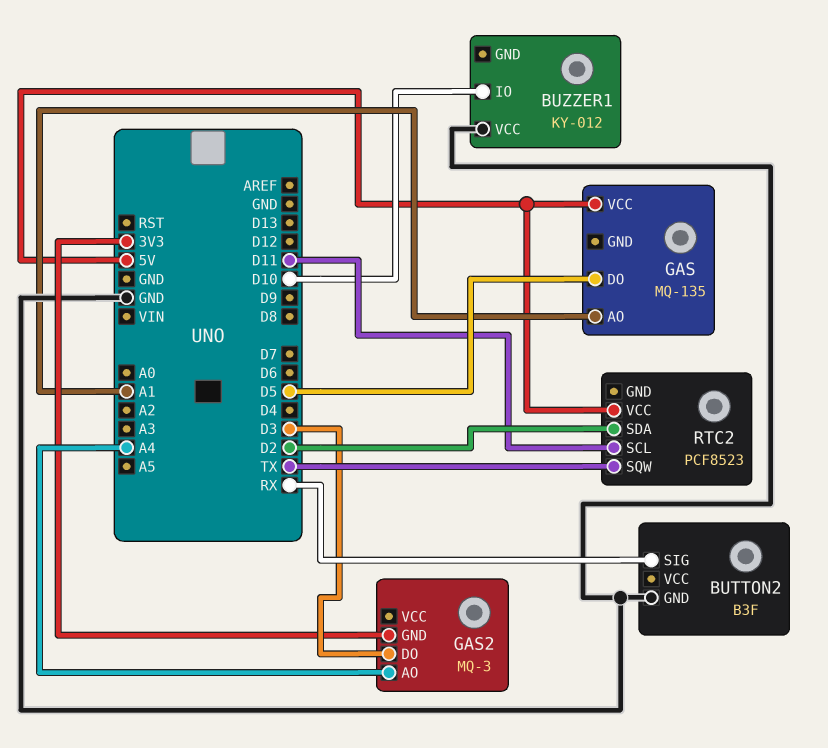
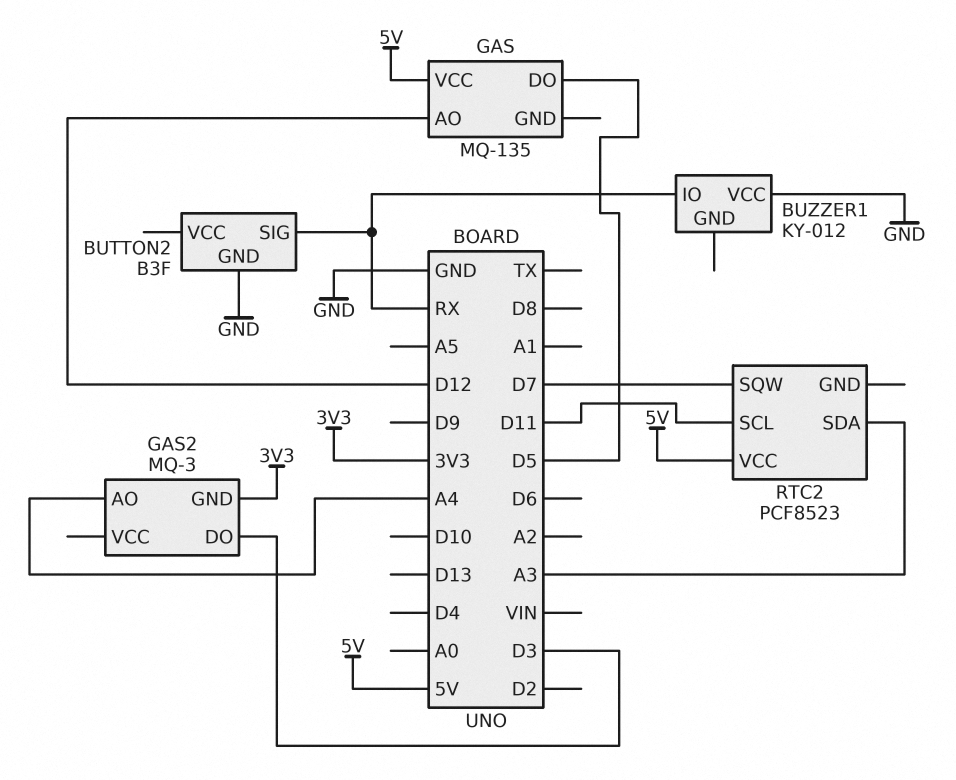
BUZZER1 pin IO: D10 -> RX
GAS pin AO: A1 -> D12
RTC2 pin SDA: D2 -> A3
RTC2 pin SQW: TX -> D7

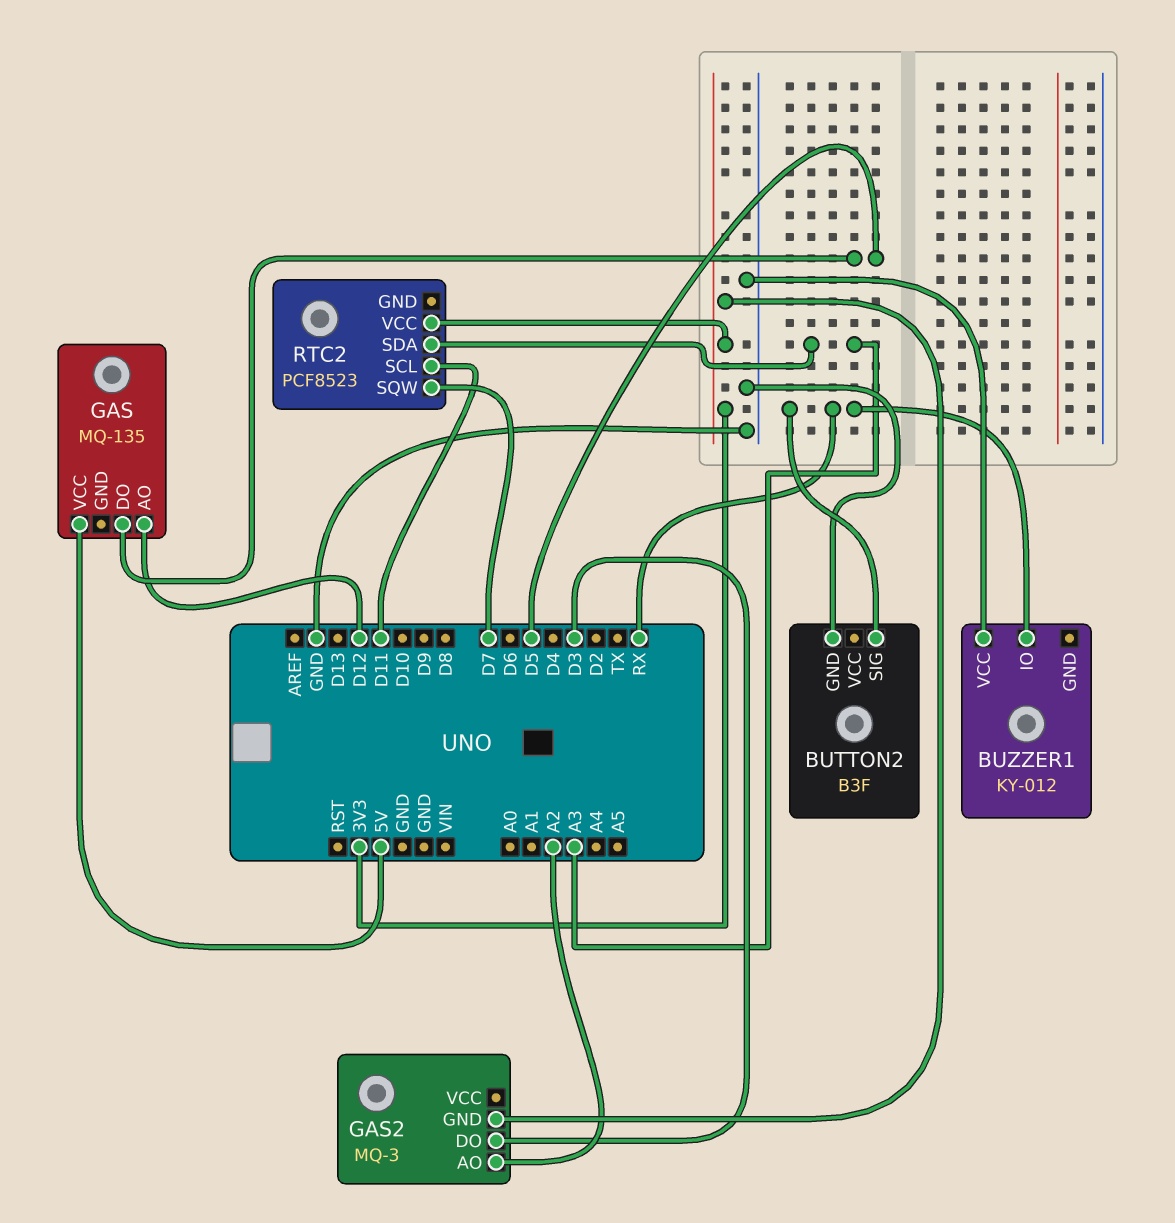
GAS2 pin AO: A4 -> A2
RTC2 pin VCC: 5V -> 3V3

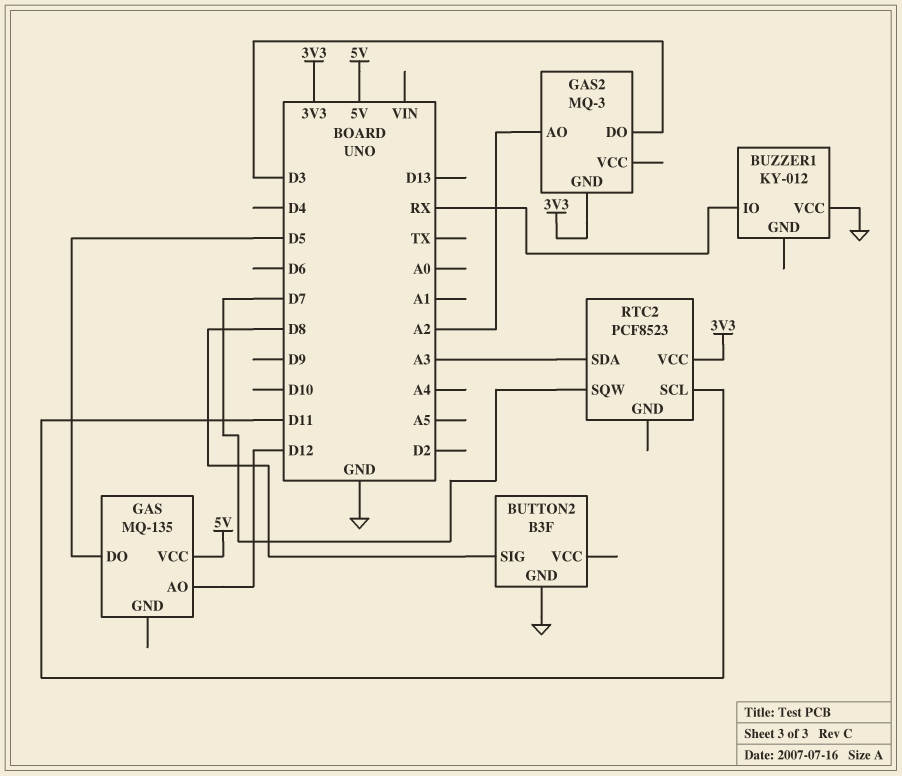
BUTTON2 pin SIG: RX -> D8

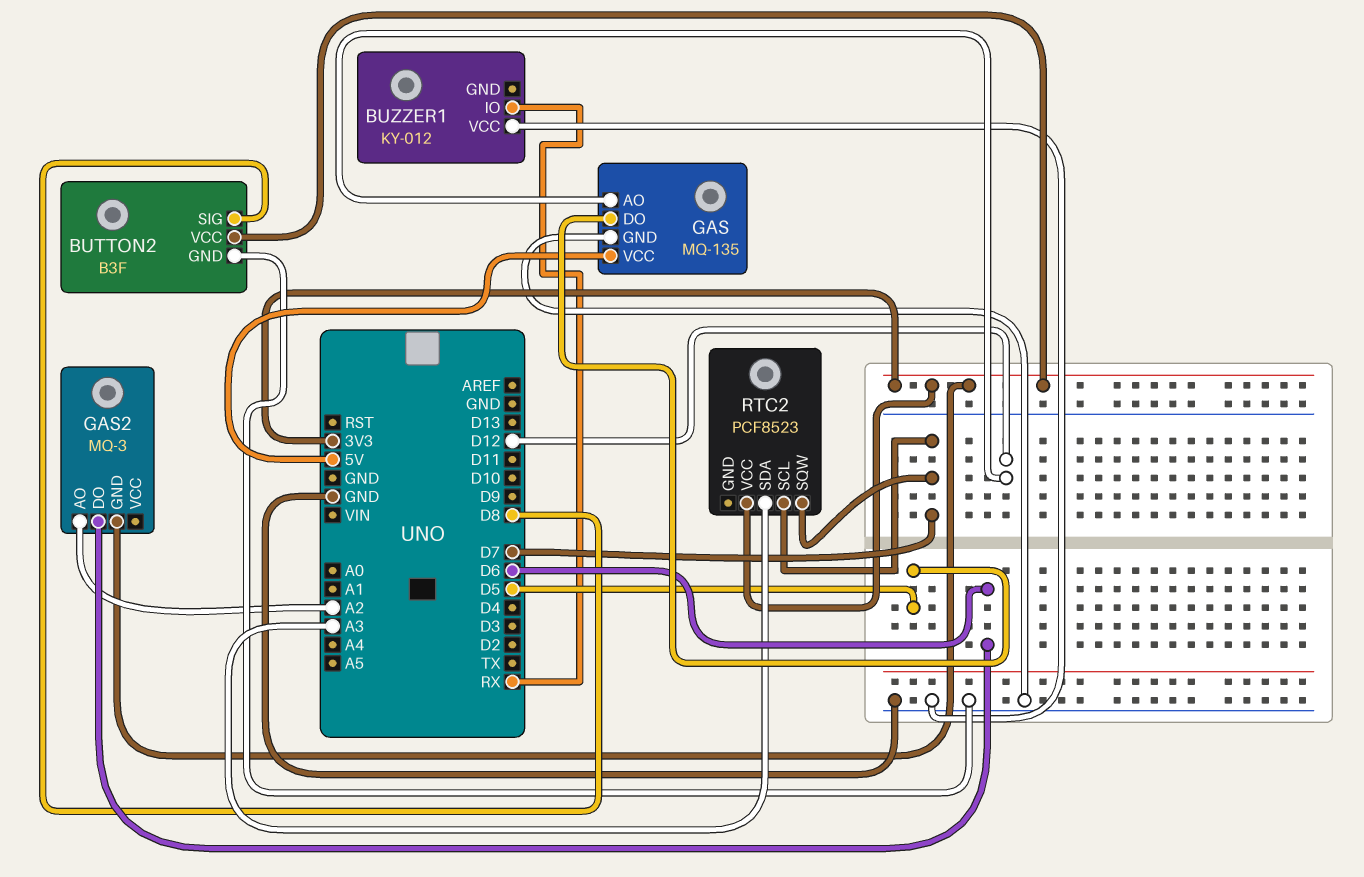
BUTTON2 pin VCC: none -> 3V3
GAS pin GND: none -> GND
GAS2 pin DO: D3 -> D6
RTC2 pin SCL: D11 -> D7

